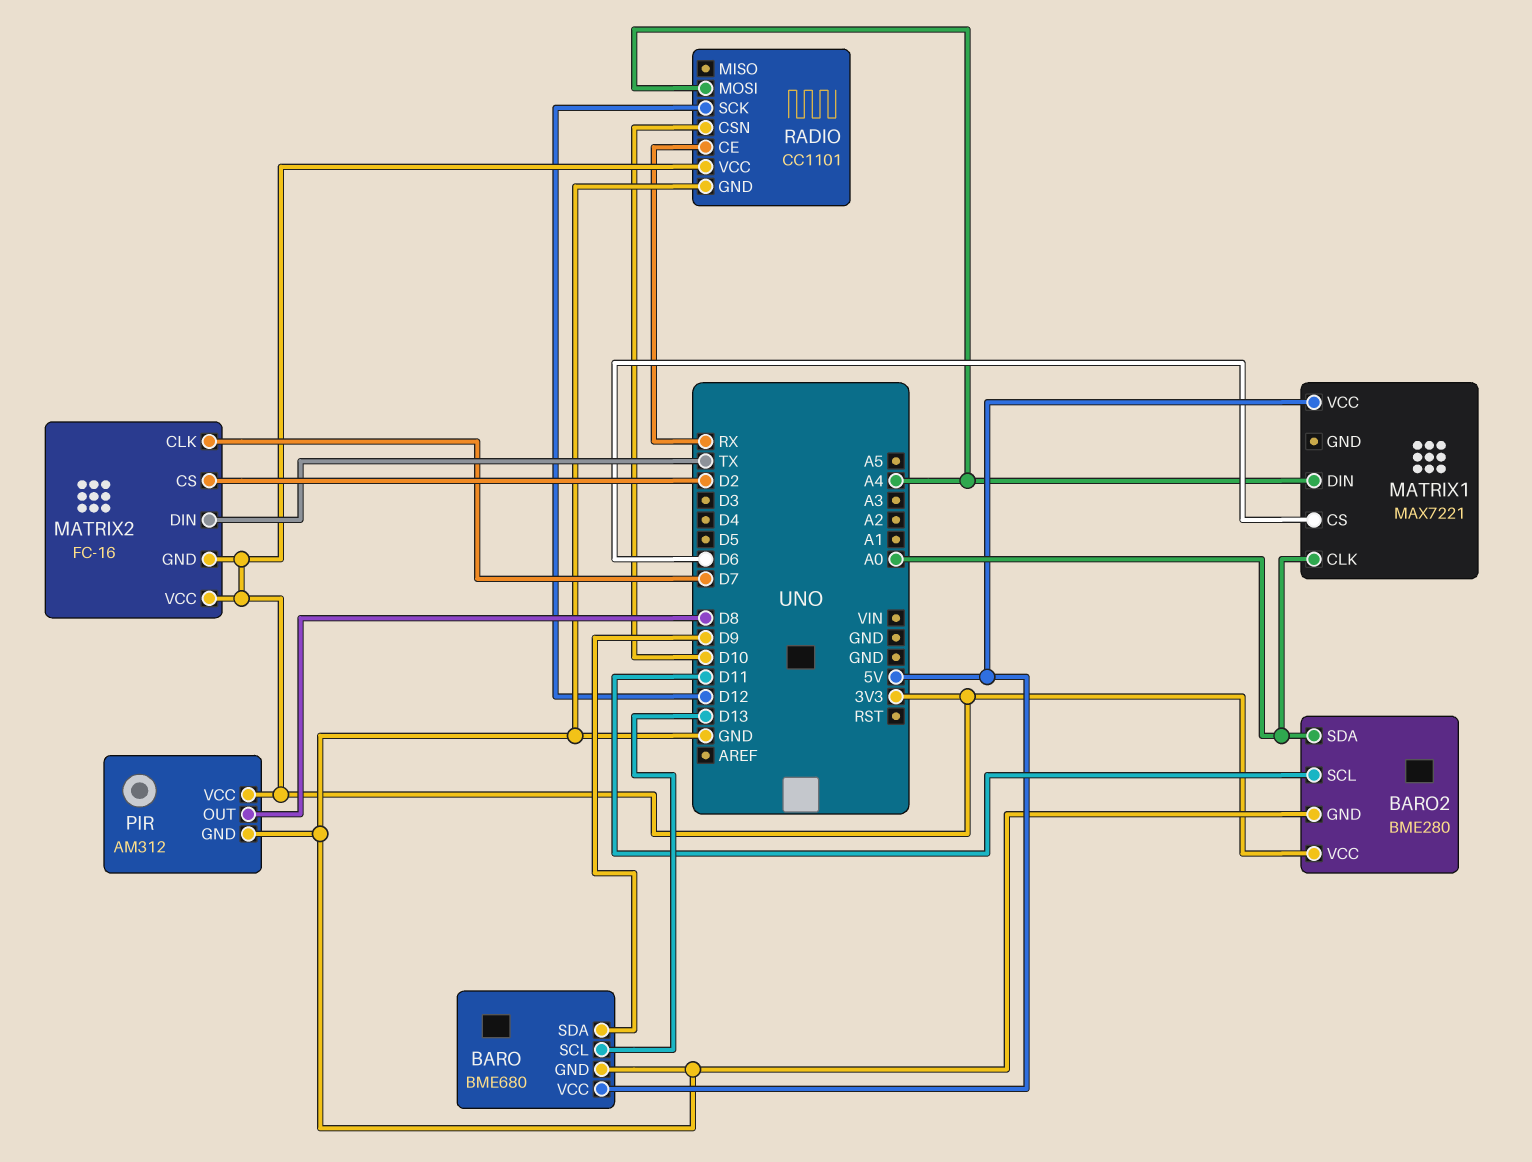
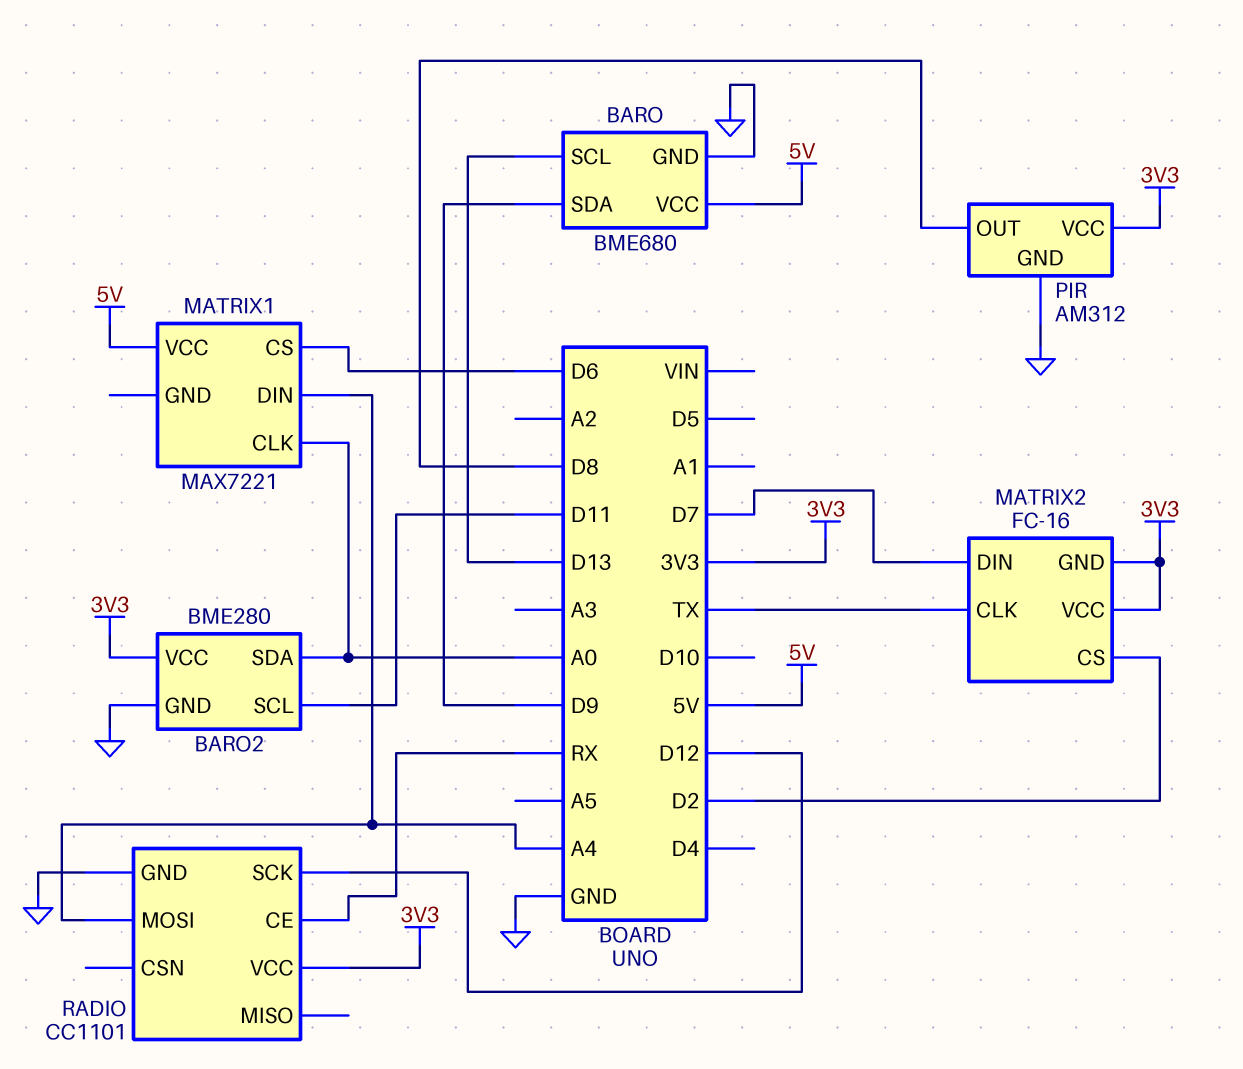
MATRIX2 pin CLK: D7 -> TX
MATRIX2 pin DIN: TX -> D7
RADIO pin CSN: D10 -> none

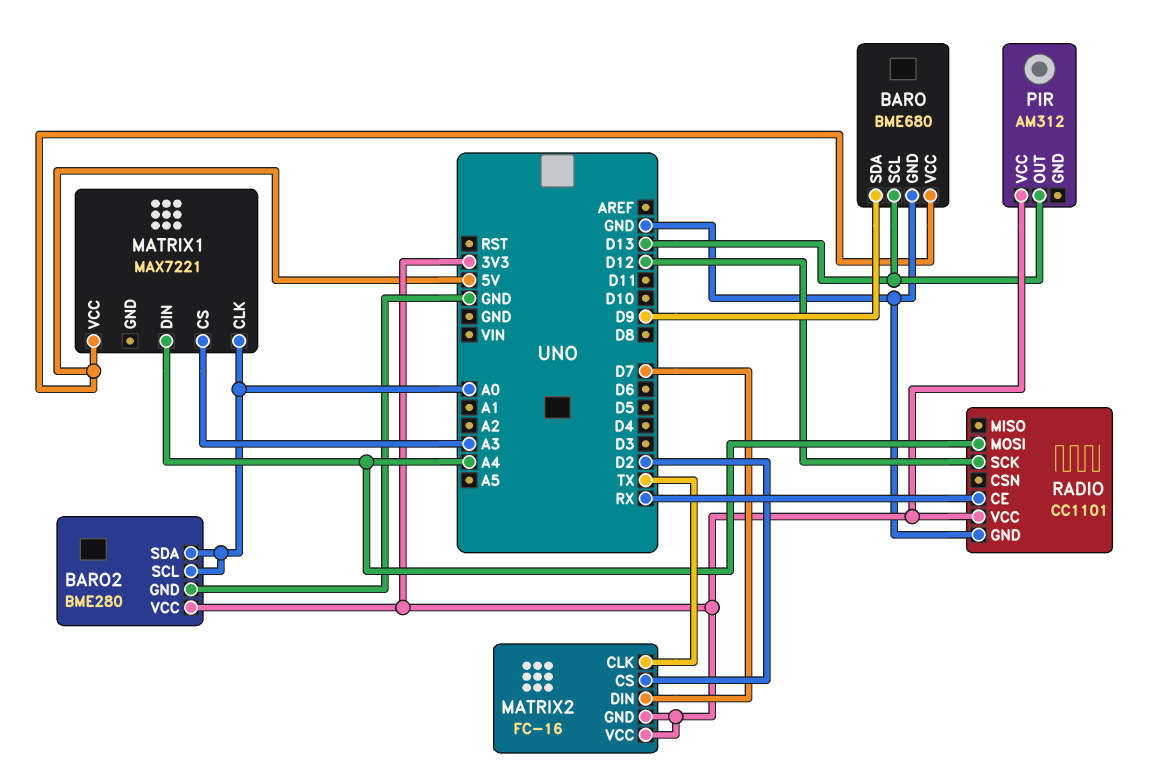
BARO2 pin SCL: D11 -> A0
MATRIX1 pin CS: D6 -> A3
PIR pin GND: GND -> none
PIR pin OUT: D8 -> D13

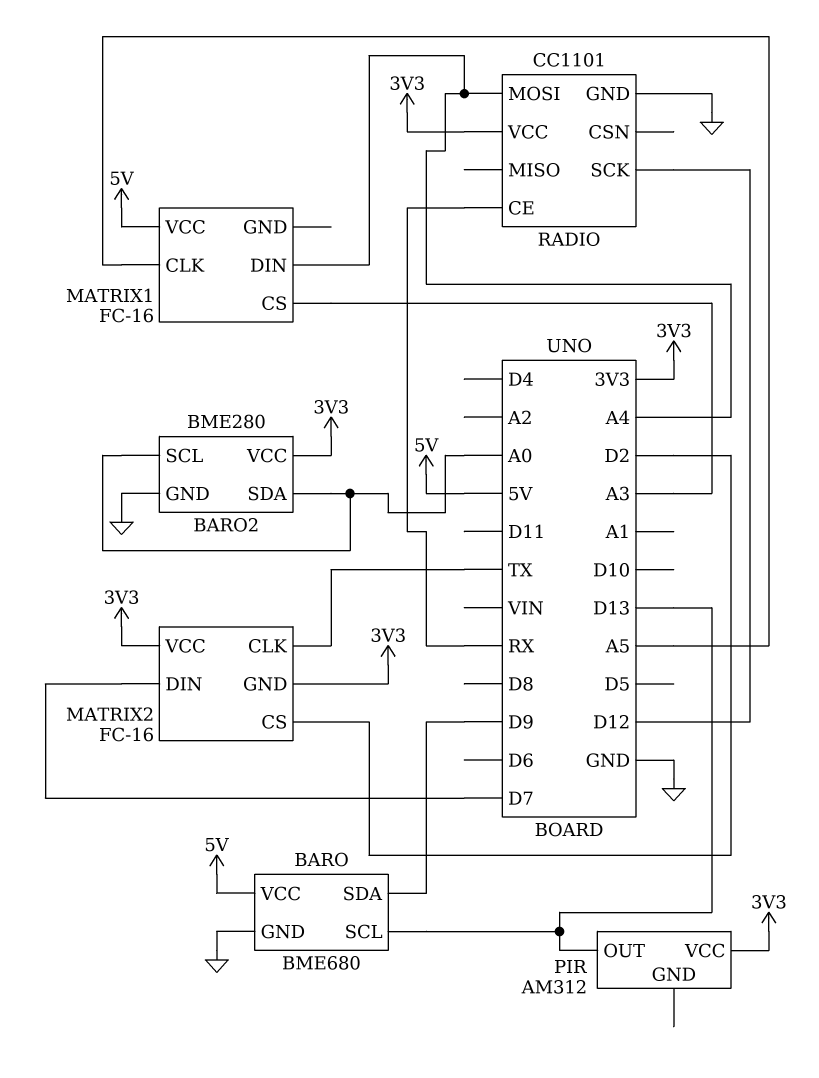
MATRIX1: MAX7221 -> FC-16
MATRIX1 pin CLK: A0 -> A5

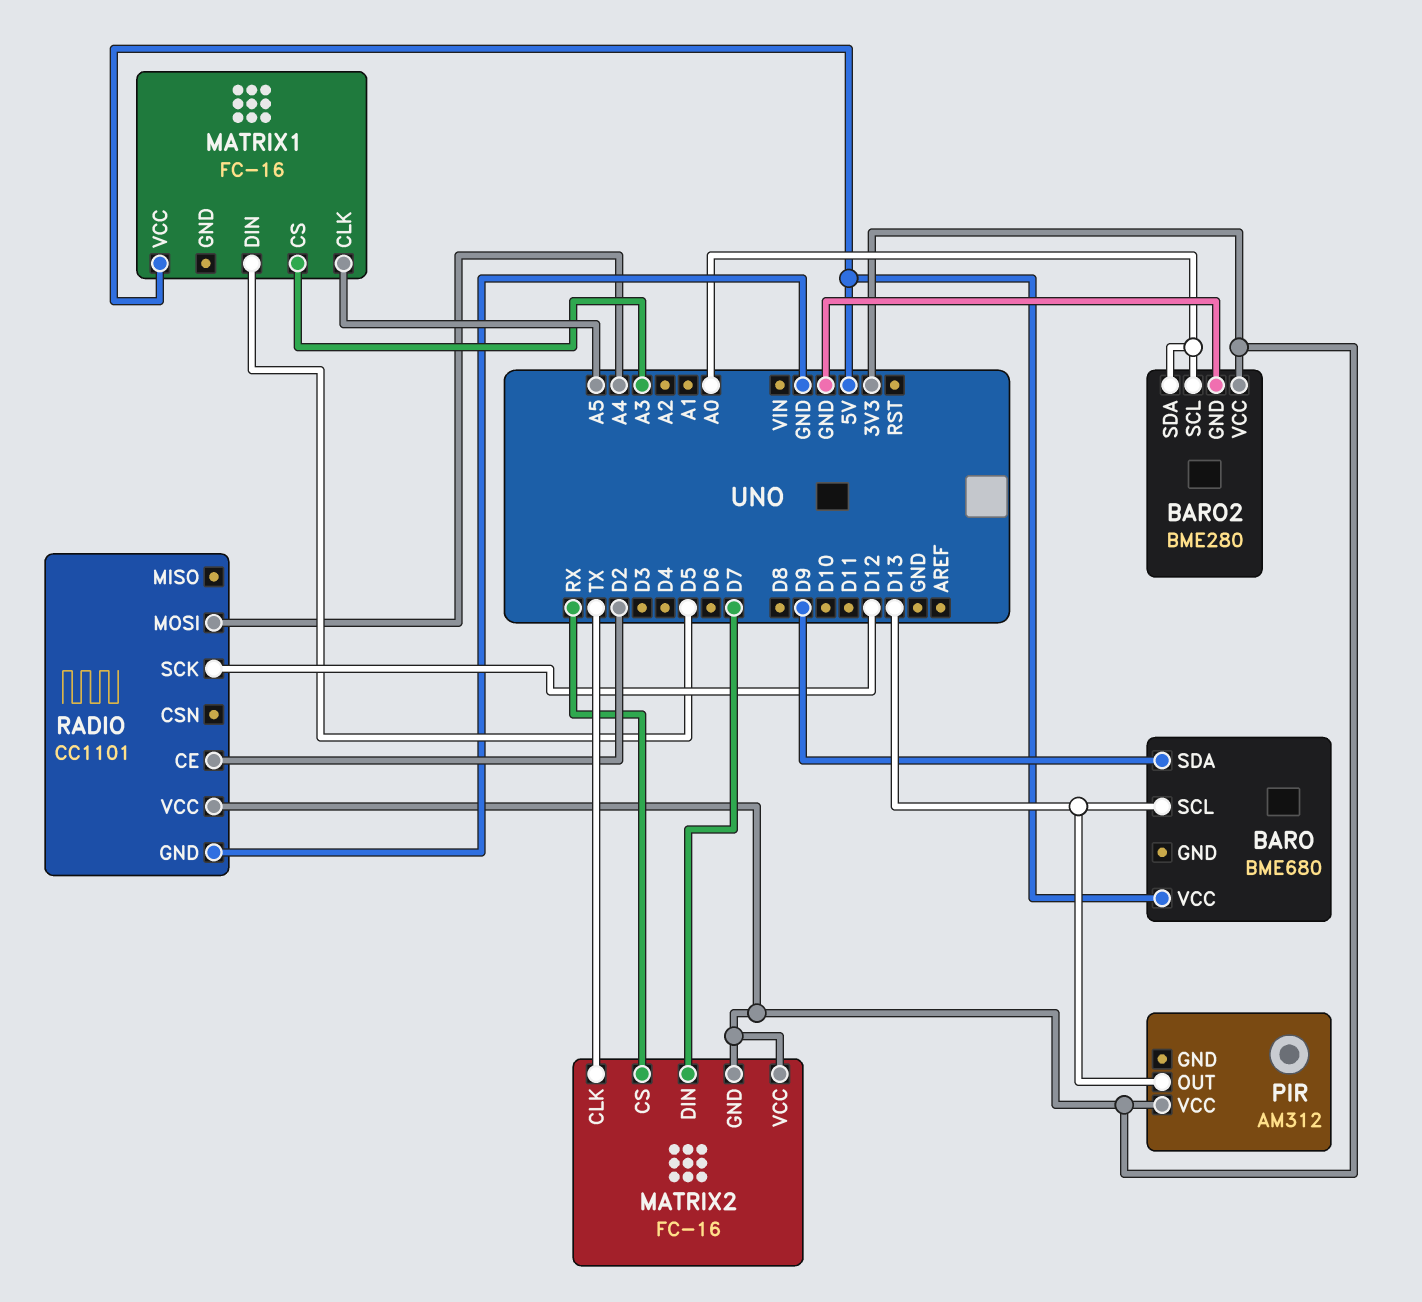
BARO pin GND: GND -> none
MATRIX1 pin DIN: A4 -> D5
MATRIX2 pin CS: D2 -> RX
RADIO pin CE: RX -> D2

